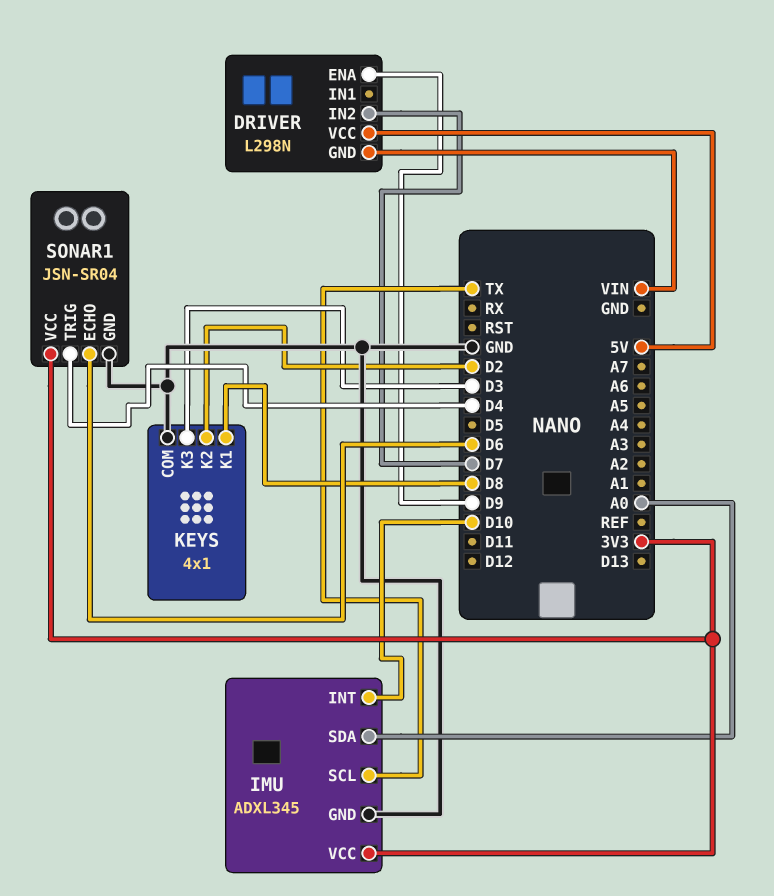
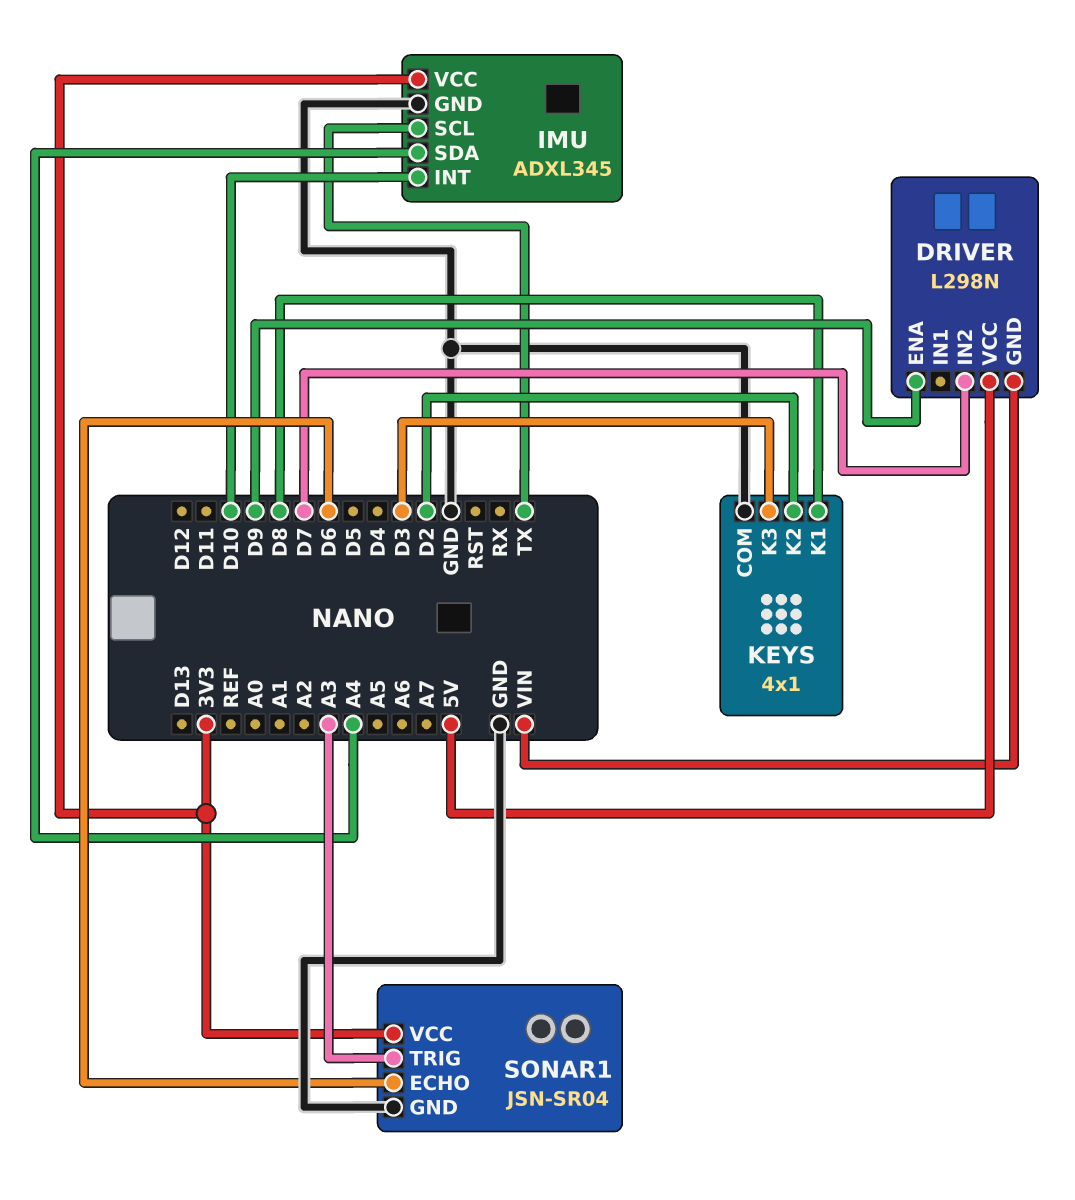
IMU pin SDA: A0 -> A4
SONAR1 pin TRIG: D4 -> A3

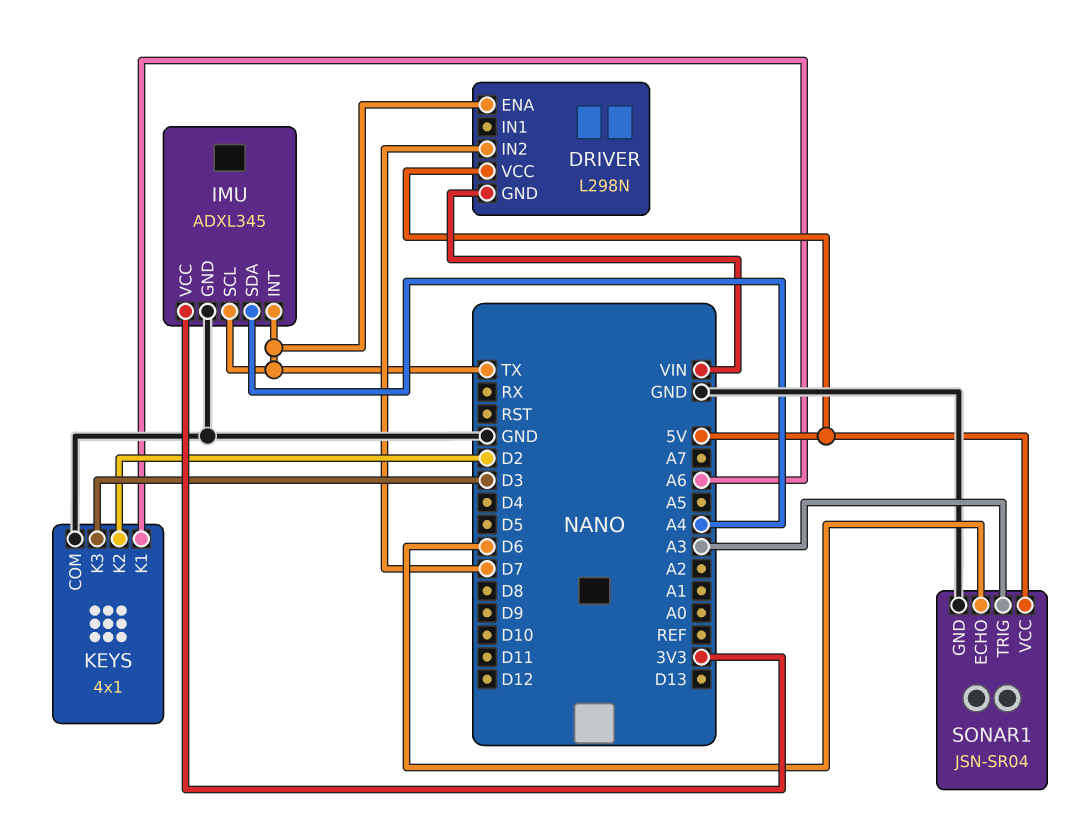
DRIVER pin ENA: D9 -> TX
IMU pin INT: D10 -> TX
KEYS pin K1: D8 -> A6
SONAR1 pin VCC: 3V3 -> 5V

